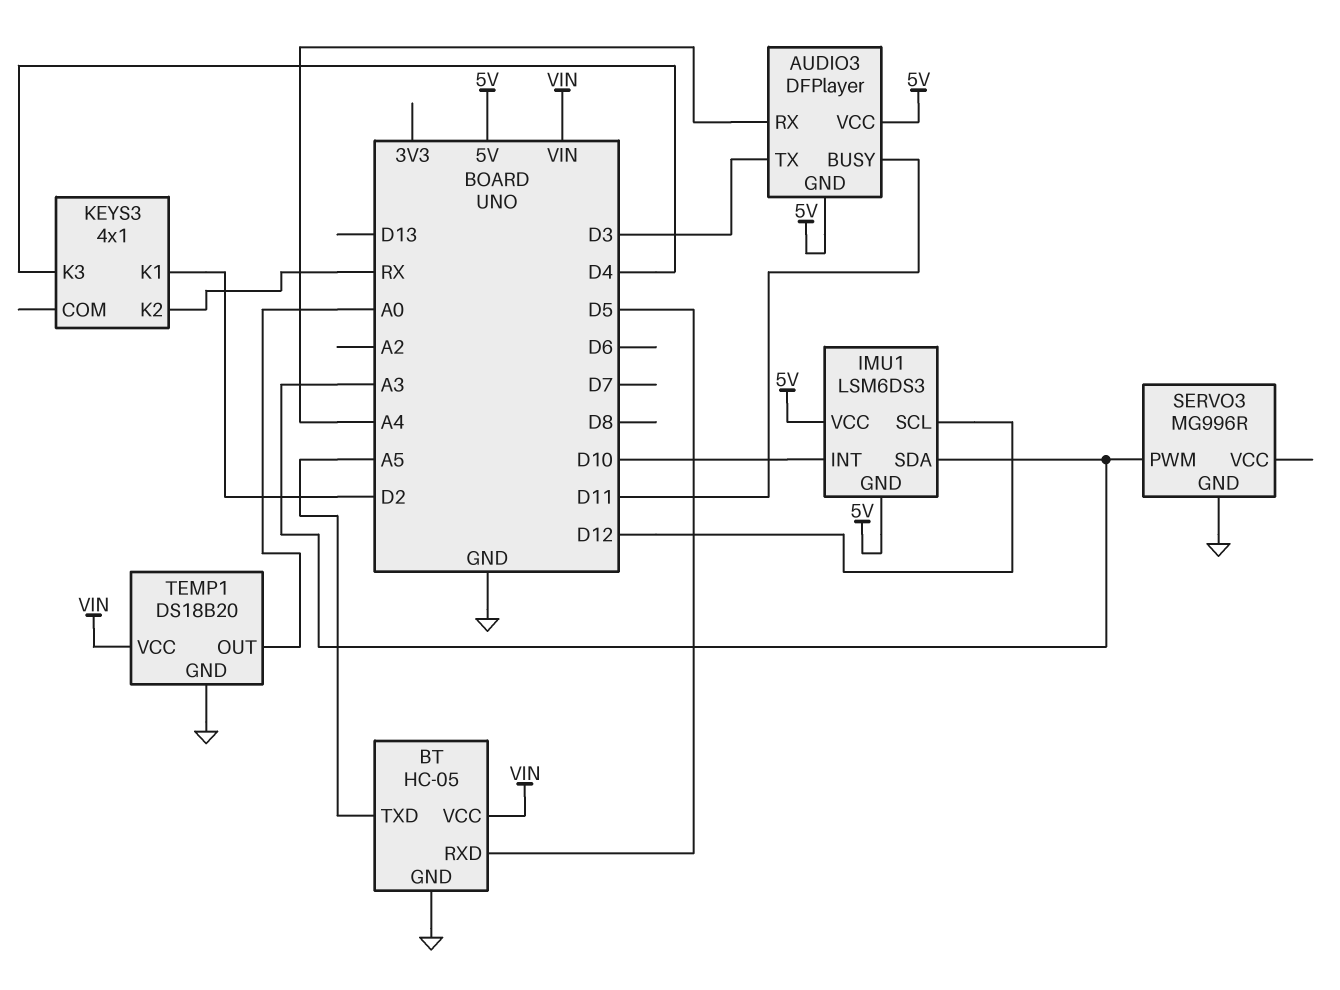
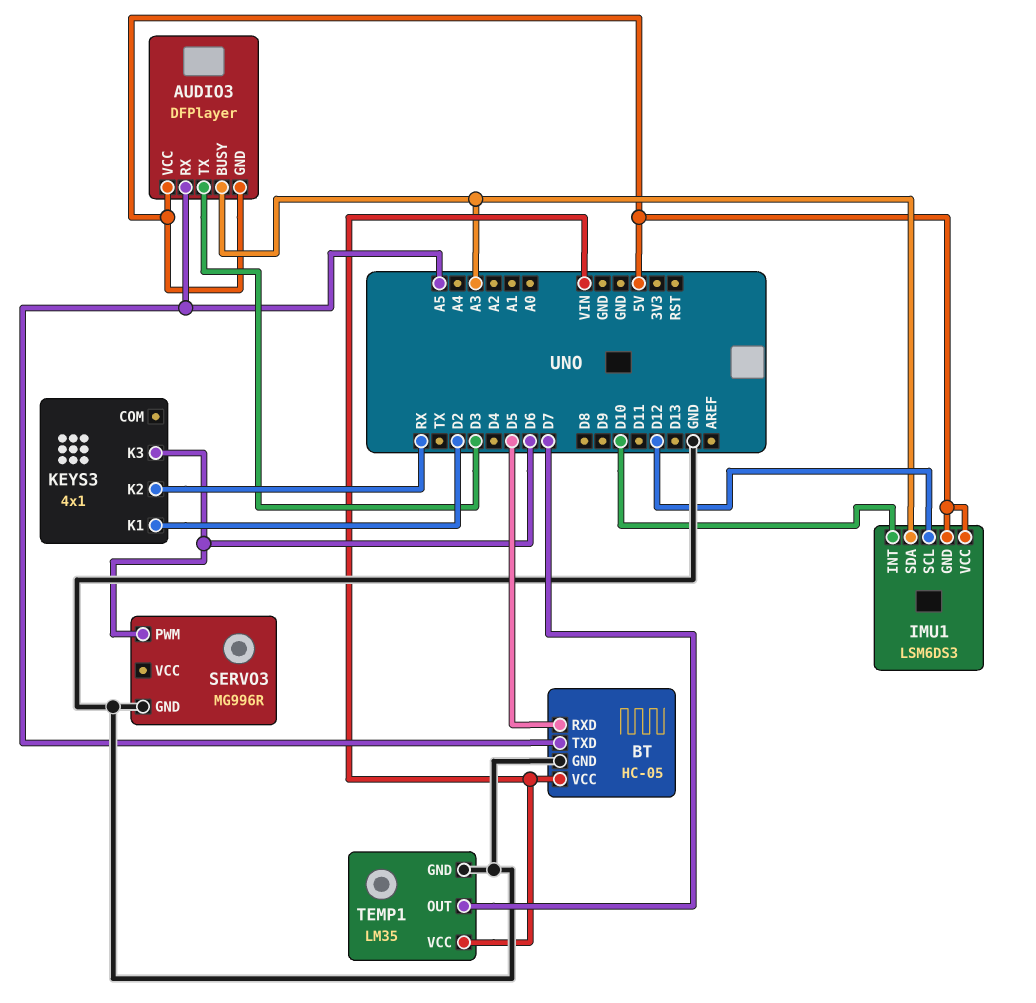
AUDIO3 pin BUSY: D11 -> A3
AUDIO3 pin RX: A4 -> A5
KEYS3 pin K3: D4 -> D6
SERVO3 pin PWM: A3 -> D6
TEMP1: DS18B20 -> LM35
TEMP1 pin OUT: A0 -> D7

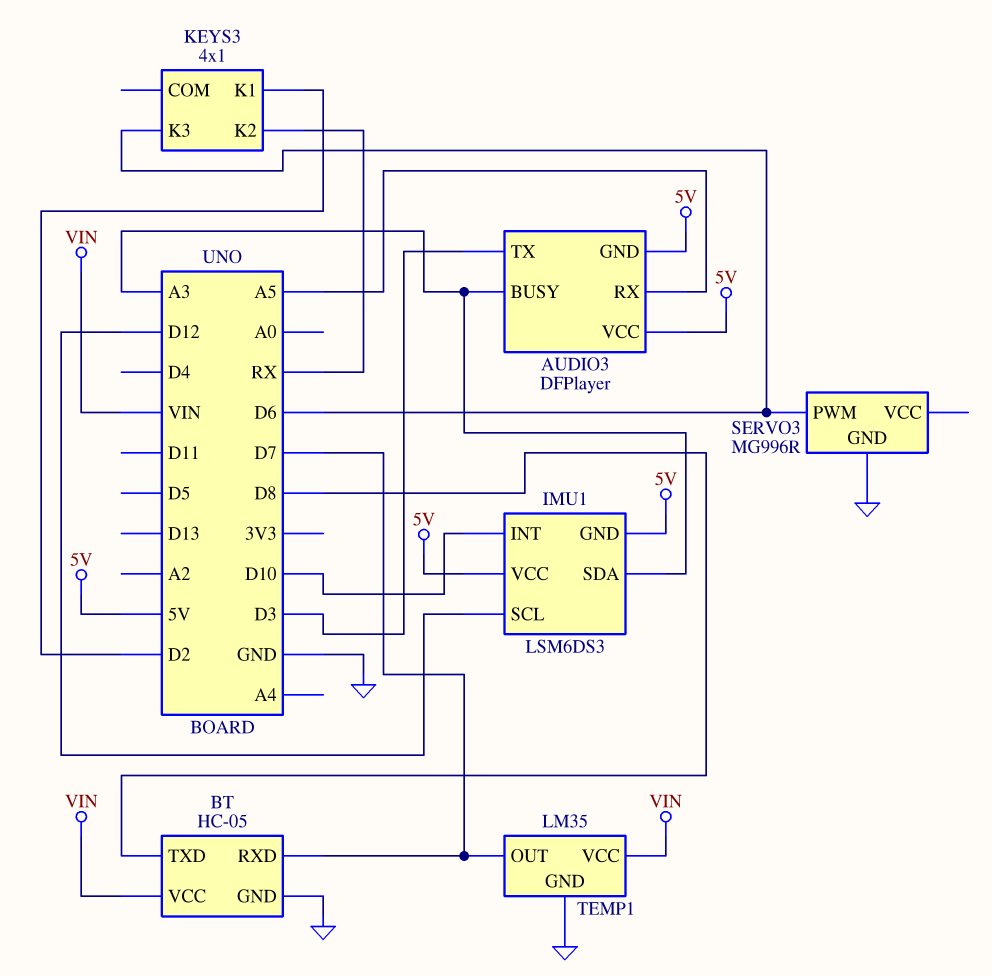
BT pin RXD: D5 -> D7
BT pin TXD: A5 -> D8

